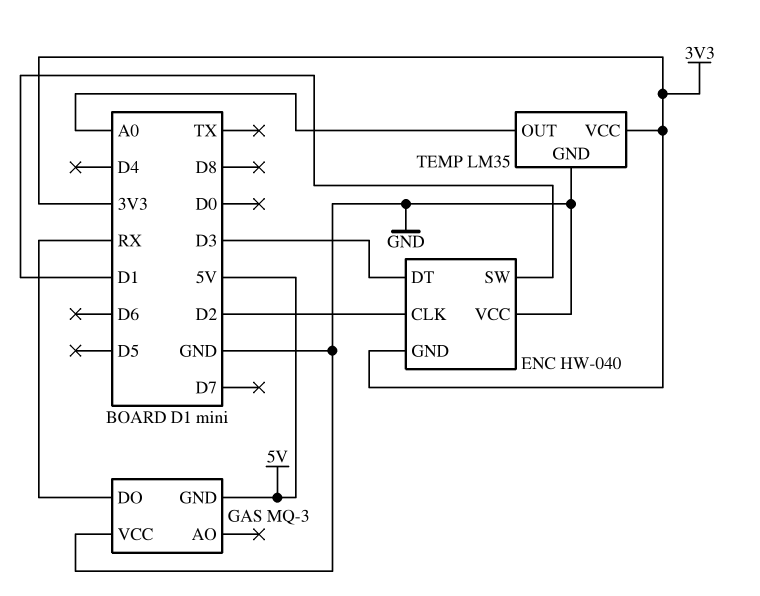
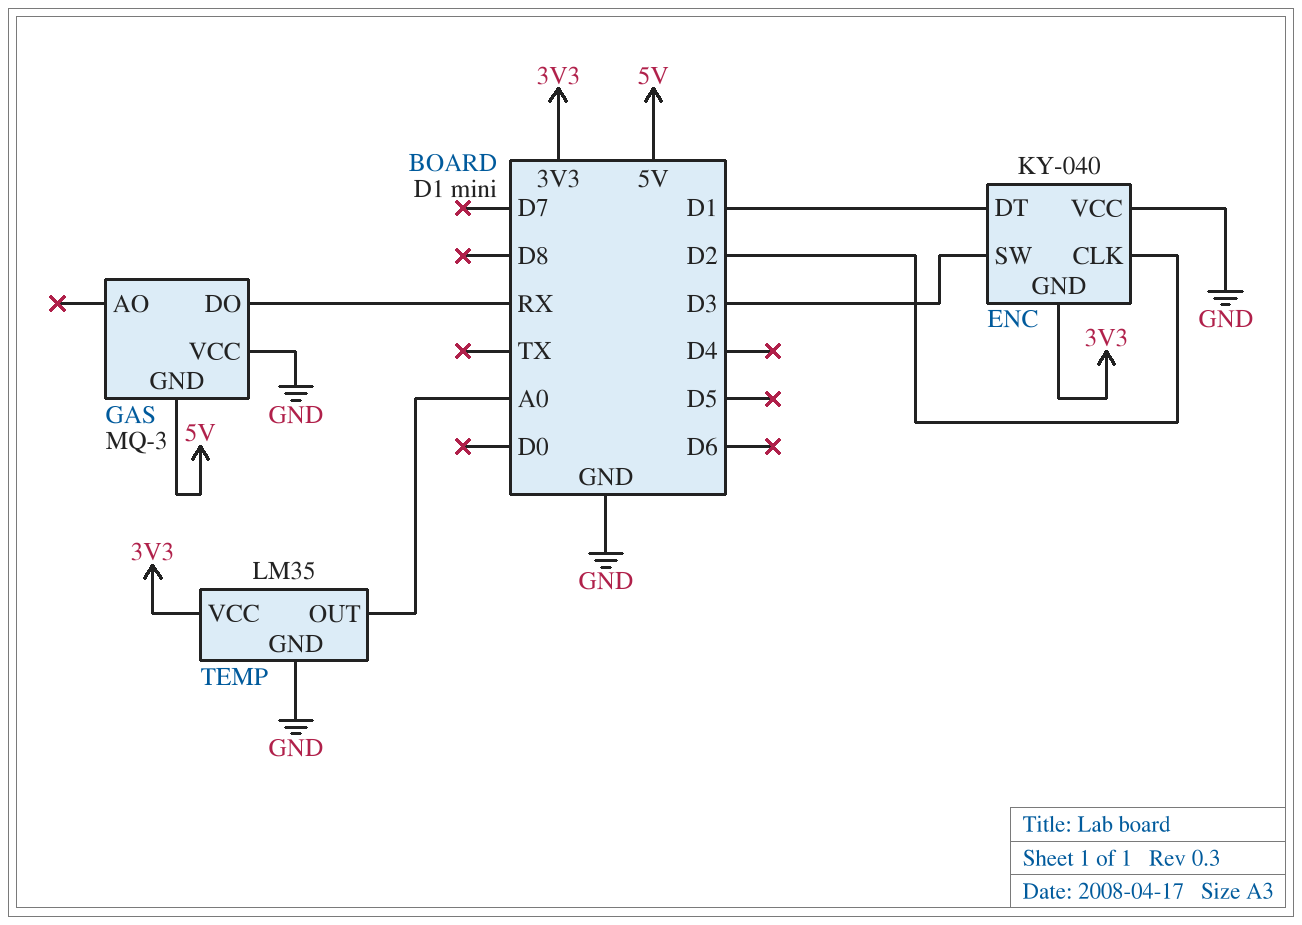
ENC: HW-040 -> KY-040
ENC pin DT: D3 -> D1
ENC pin SW: D1 -> D3

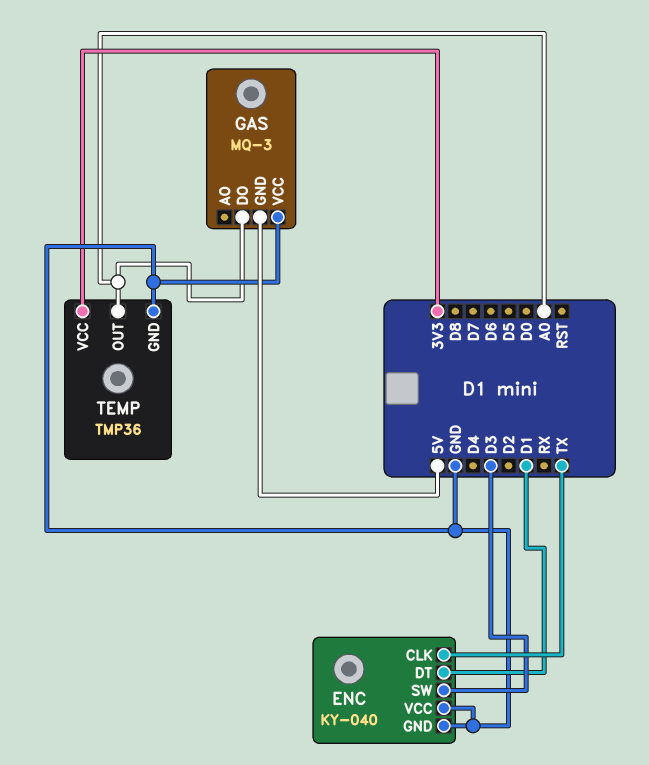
ENC pin CLK: D2 -> TX
ENC pin GND: 3V3 -> GND
GAS pin DO: RX -> A0
TEMP: LM35 -> TMP36

